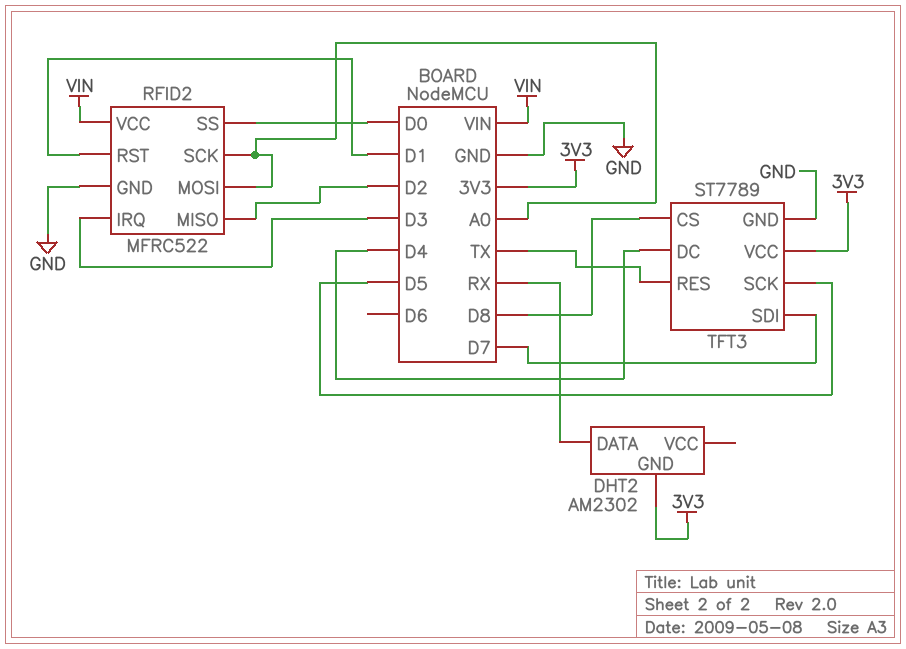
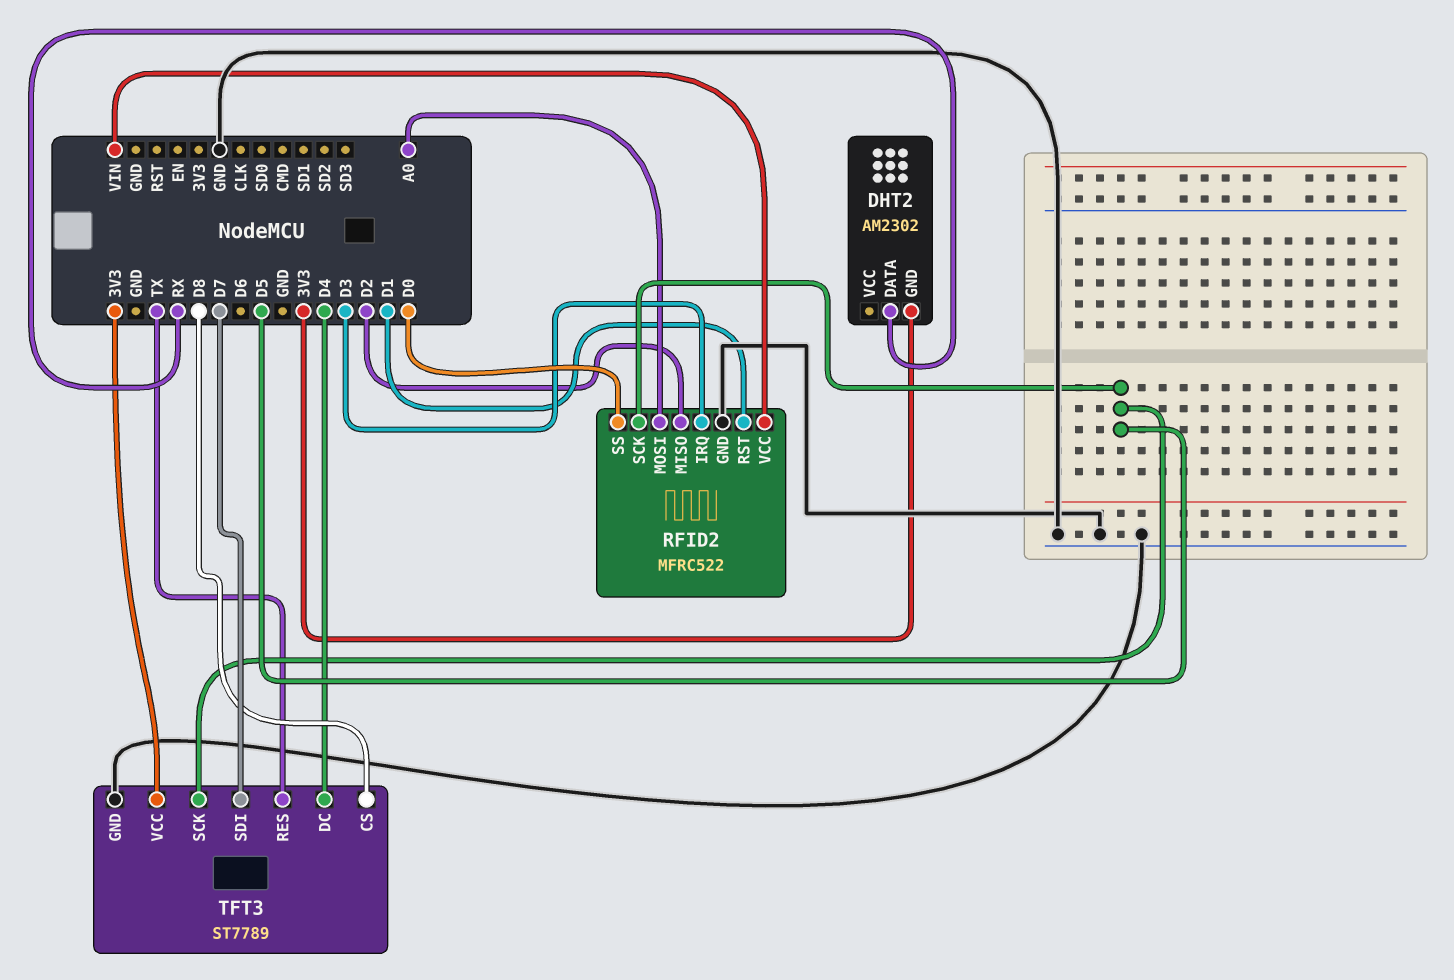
RFID2 pin SCK: A0 -> D5

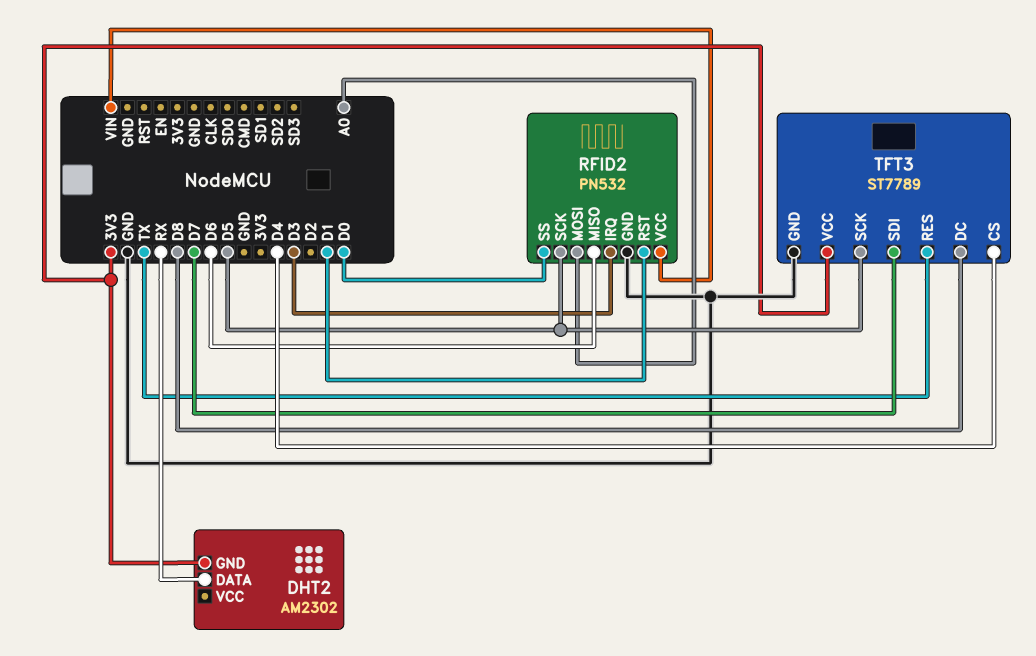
RFID2: MFRC522 -> PN532
RFID2 pin MISO: D2 -> D6
TFT3 pin CS: D8 -> D4
TFT3 pin DC: D4 -> D8

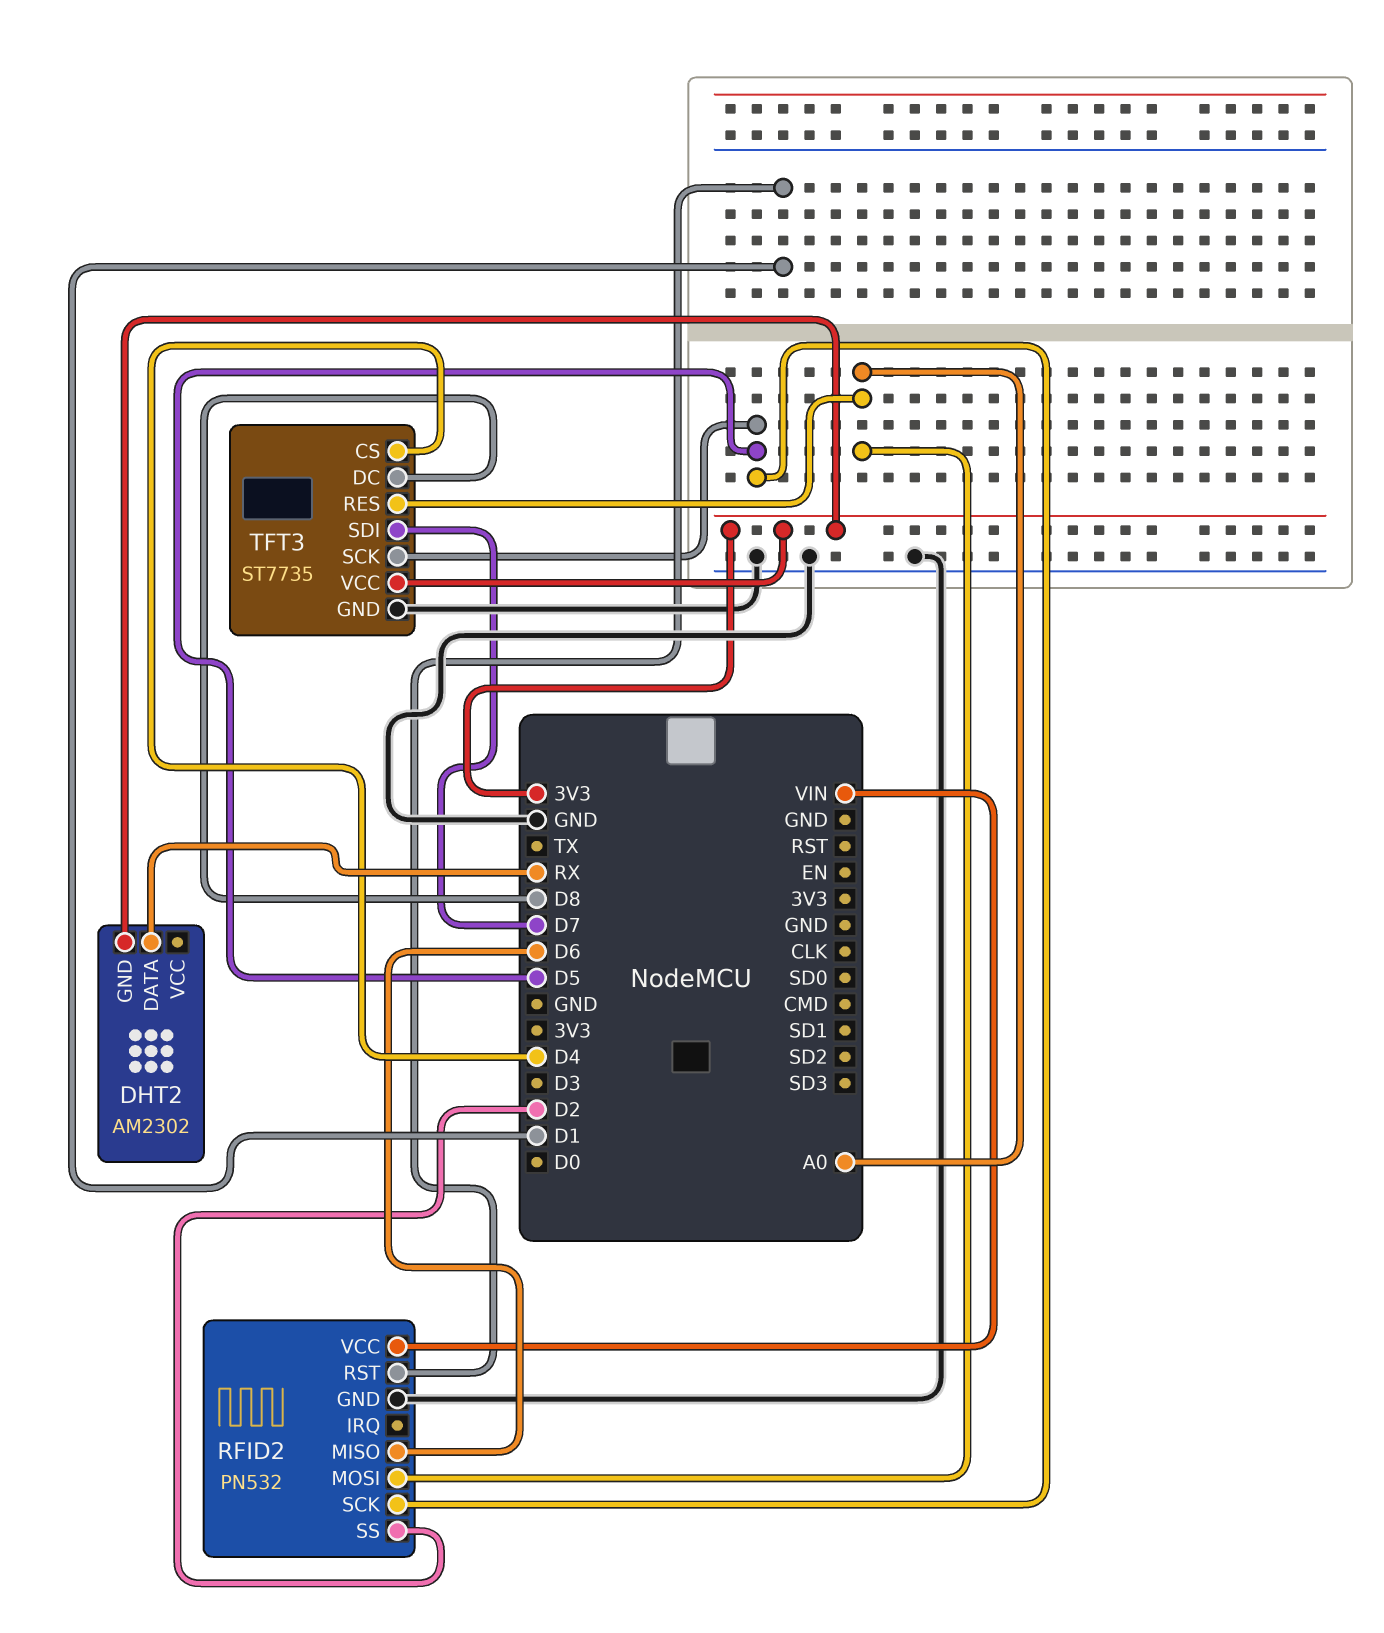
RFID2 pin IRQ: D3 -> none
RFID2 pin SS: D0 -> D2
TFT3: ST7789 -> ST7735
TFT3 pin RES: TX -> A0

